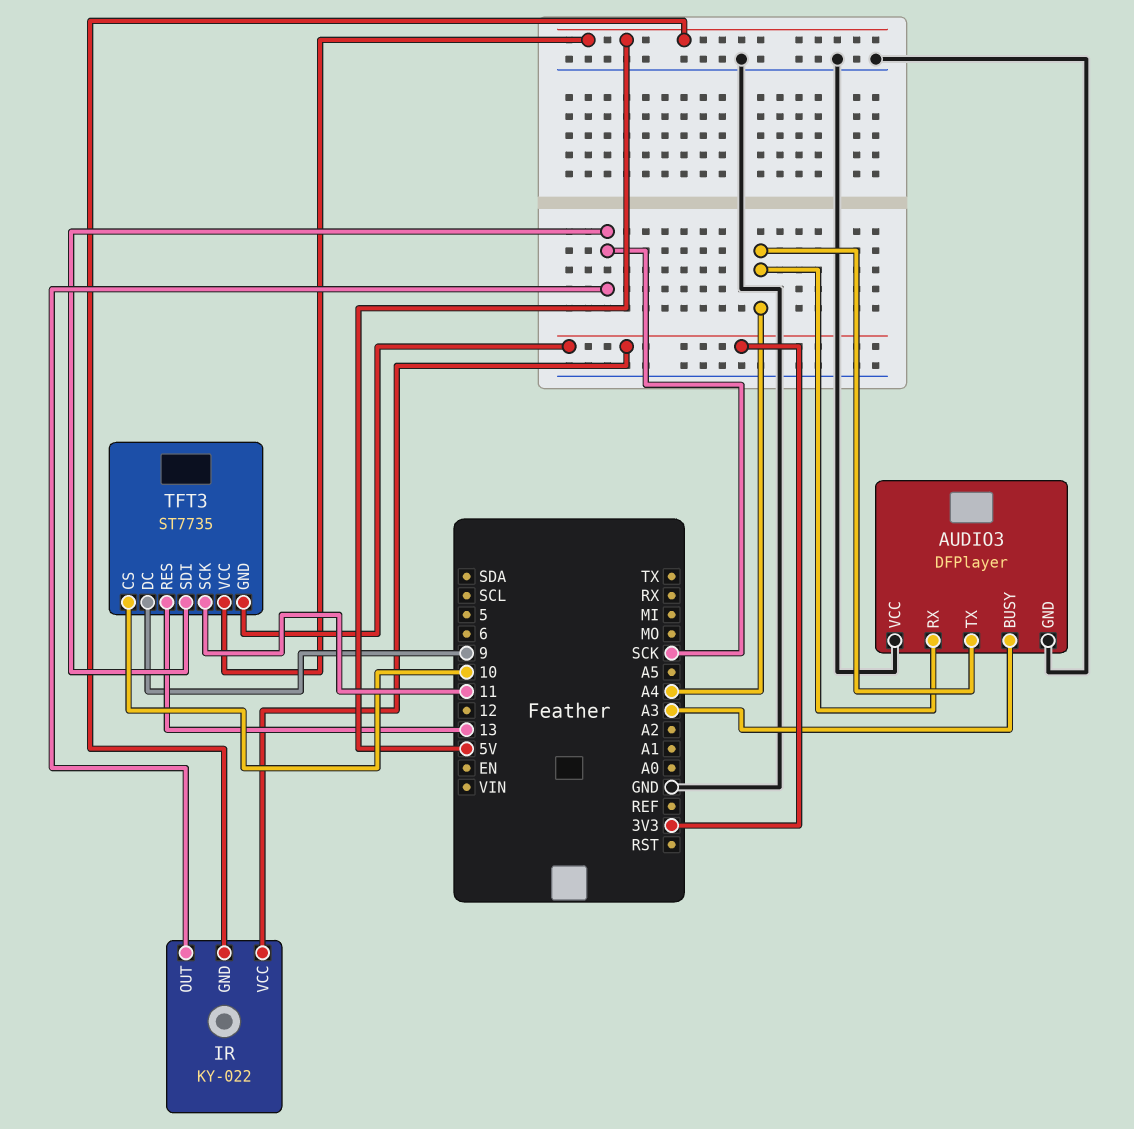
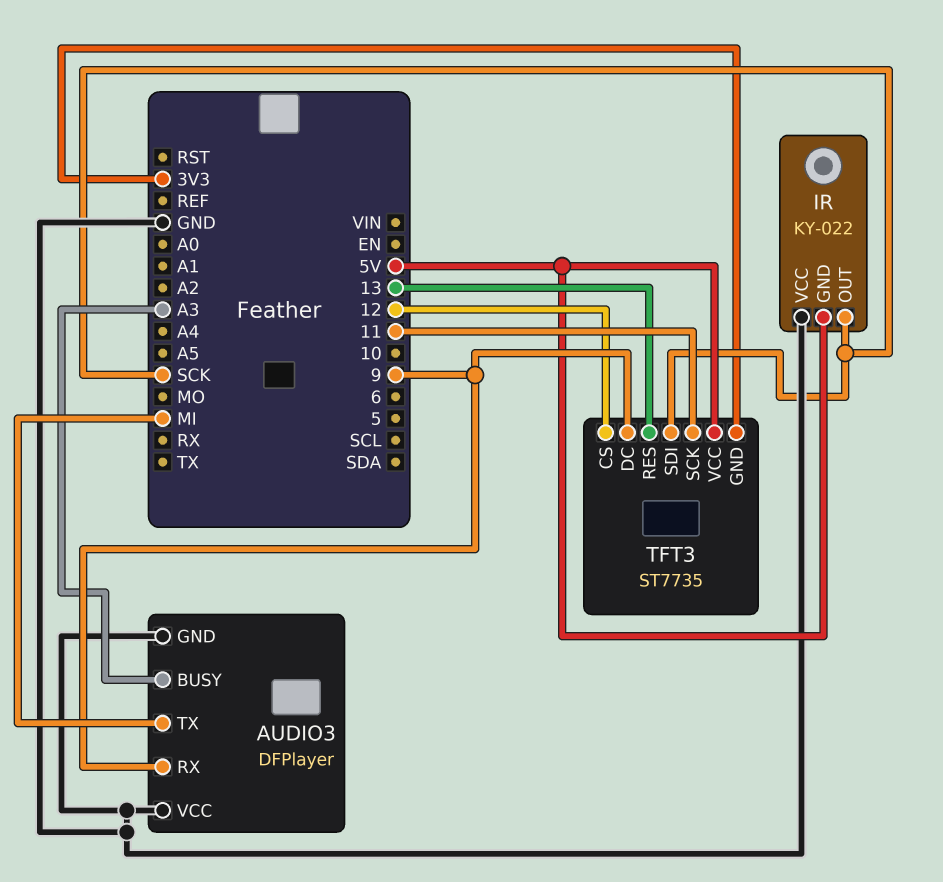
AUDIO3 pin RX: A4 -> 9
AUDIO3 pin TX: A4 -> MI
IR pin VCC: 3V3 -> GND
TFT3 pin CS: 10 -> 12

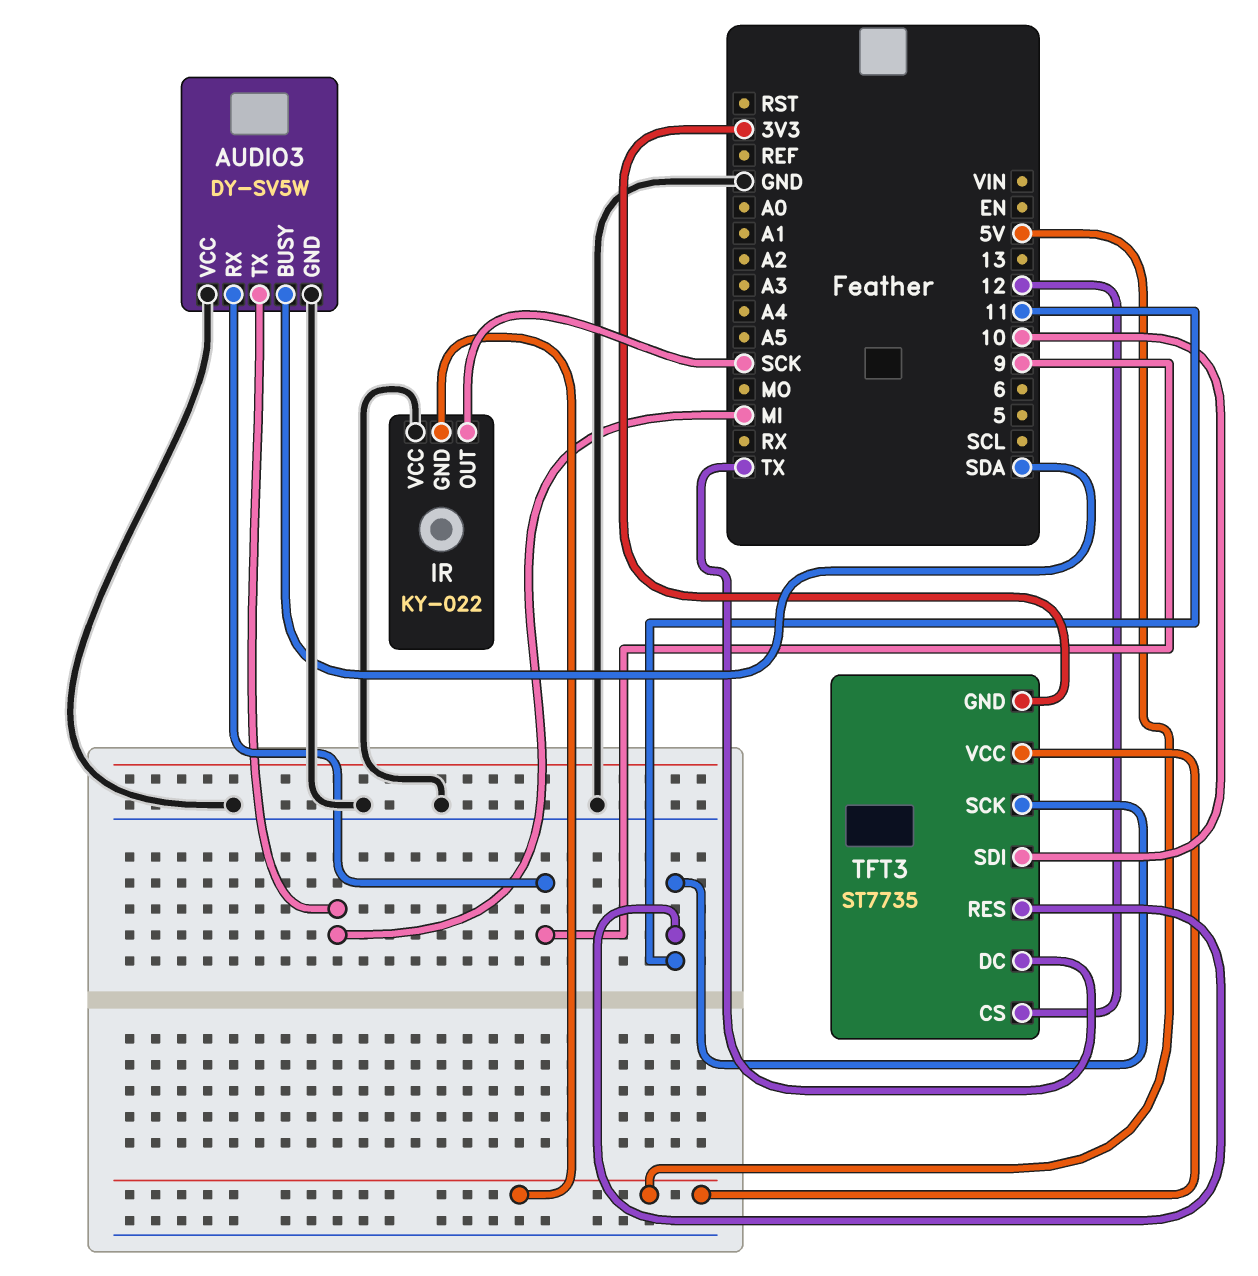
AUDIO3: DFPlayer -> DY-SV5W
AUDIO3 pin BUSY: A3 -> SDA
TFT3 pin DC: 9 -> TX
TFT3 pin RES: 13 -> 11
TFT3 pin SDI: SCK -> 10

